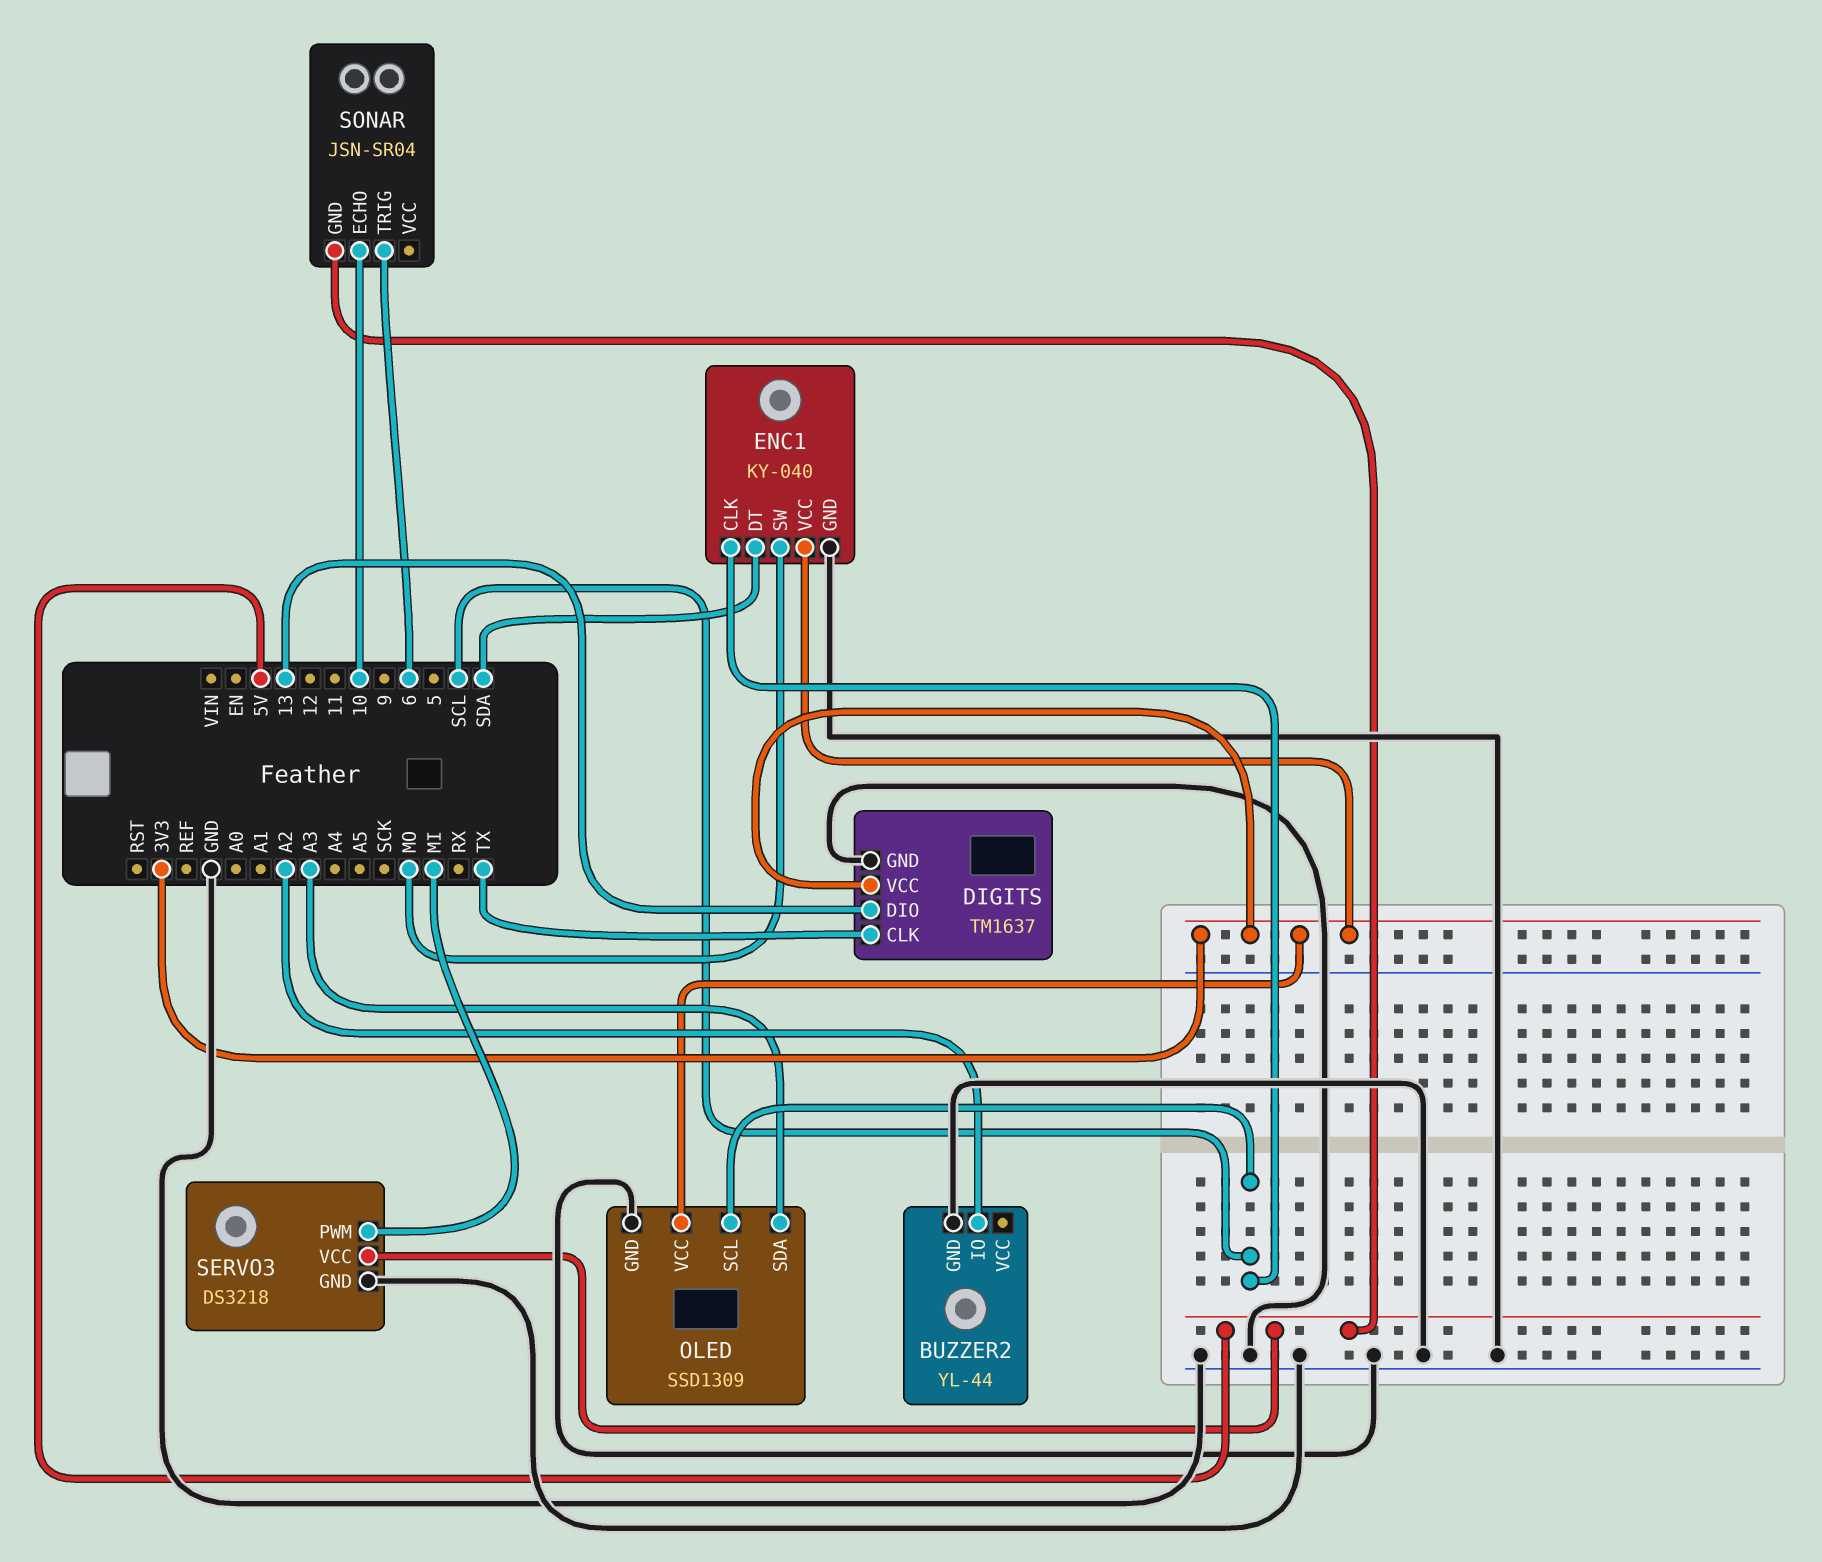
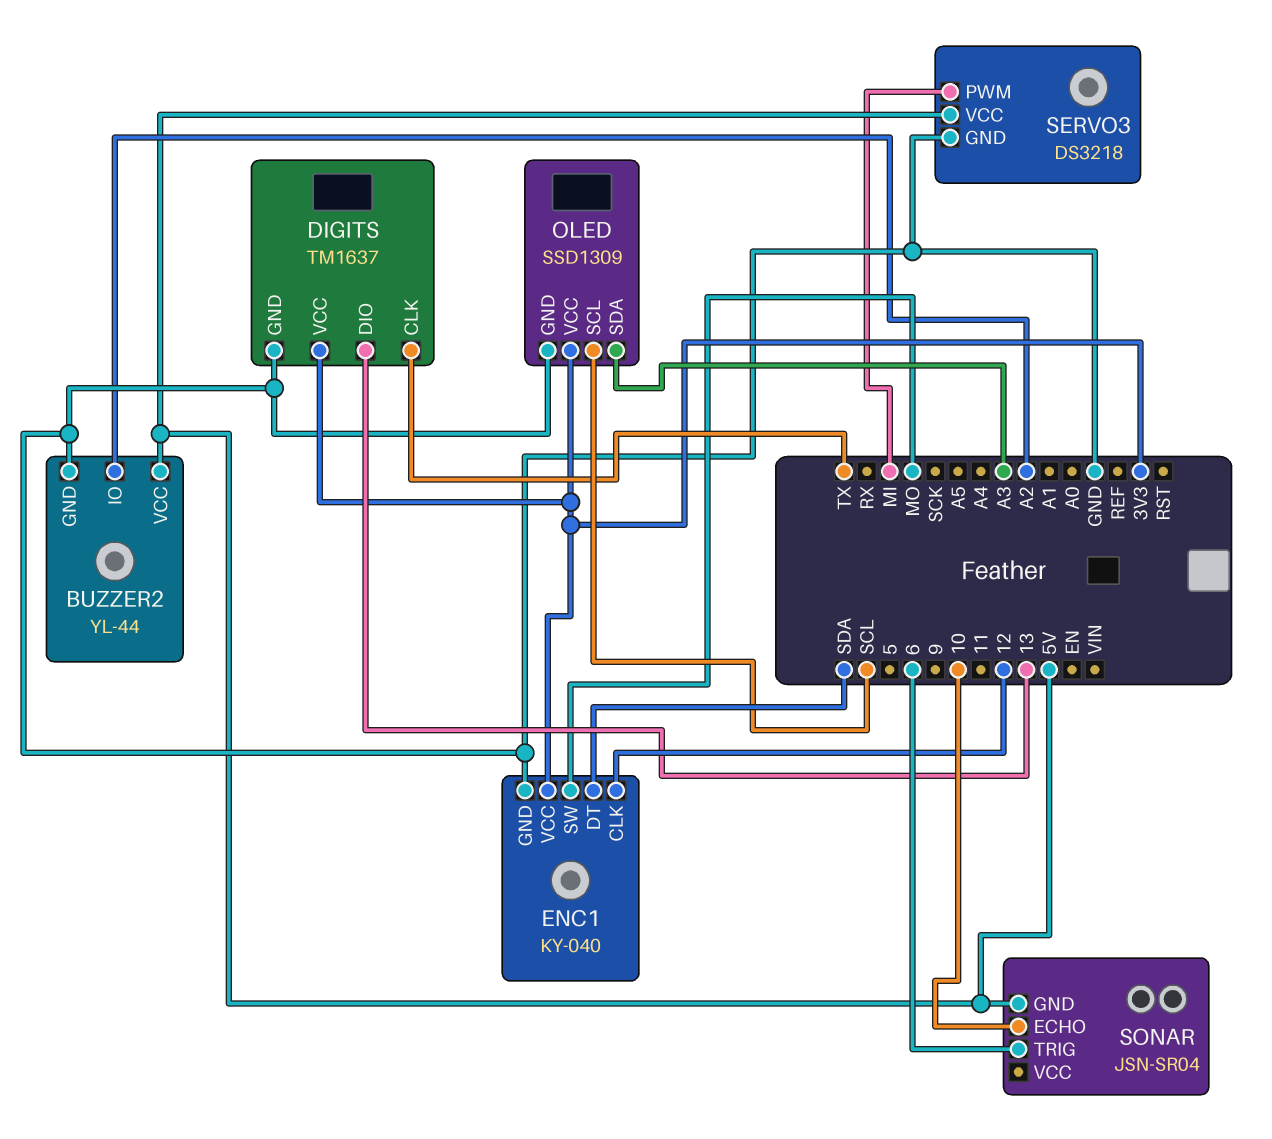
BUZZER2 pin VCC: none -> 5V
ENC1 pin CLK: SCL -> 12

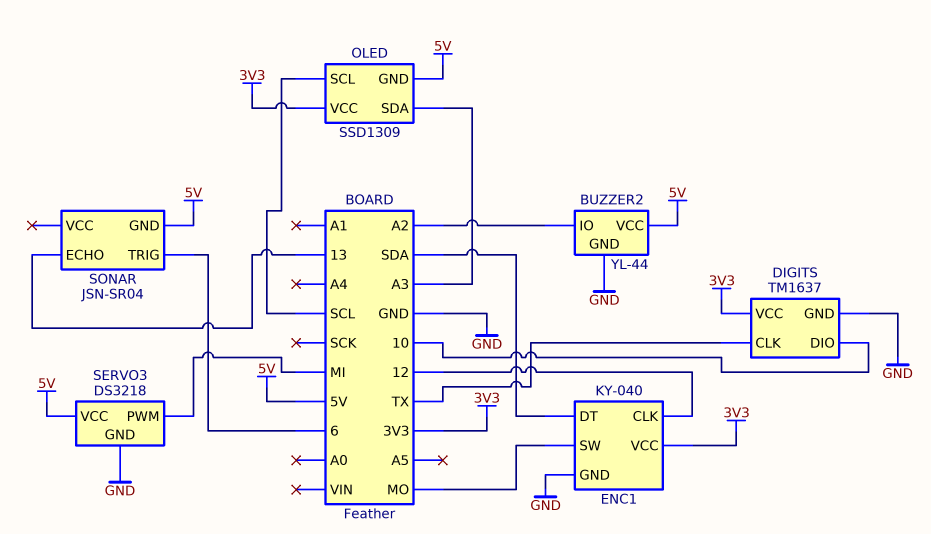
DIGITS pin DIO: 13 -> 10
OLED pin GND: GND -> 5V
SONAR pin ECHO: 10 -> 13

